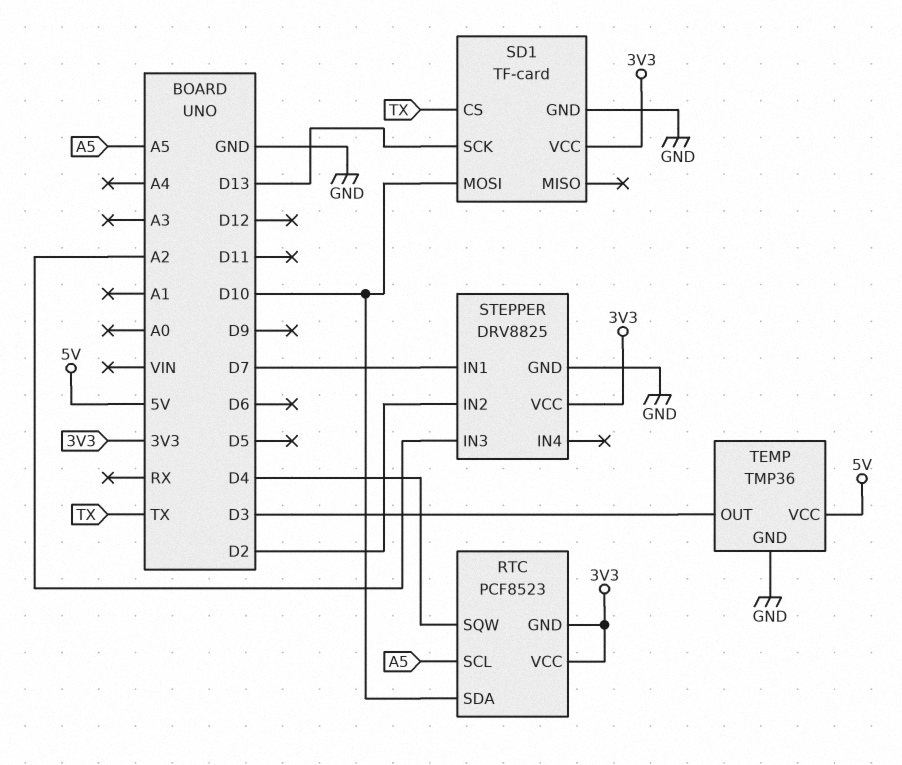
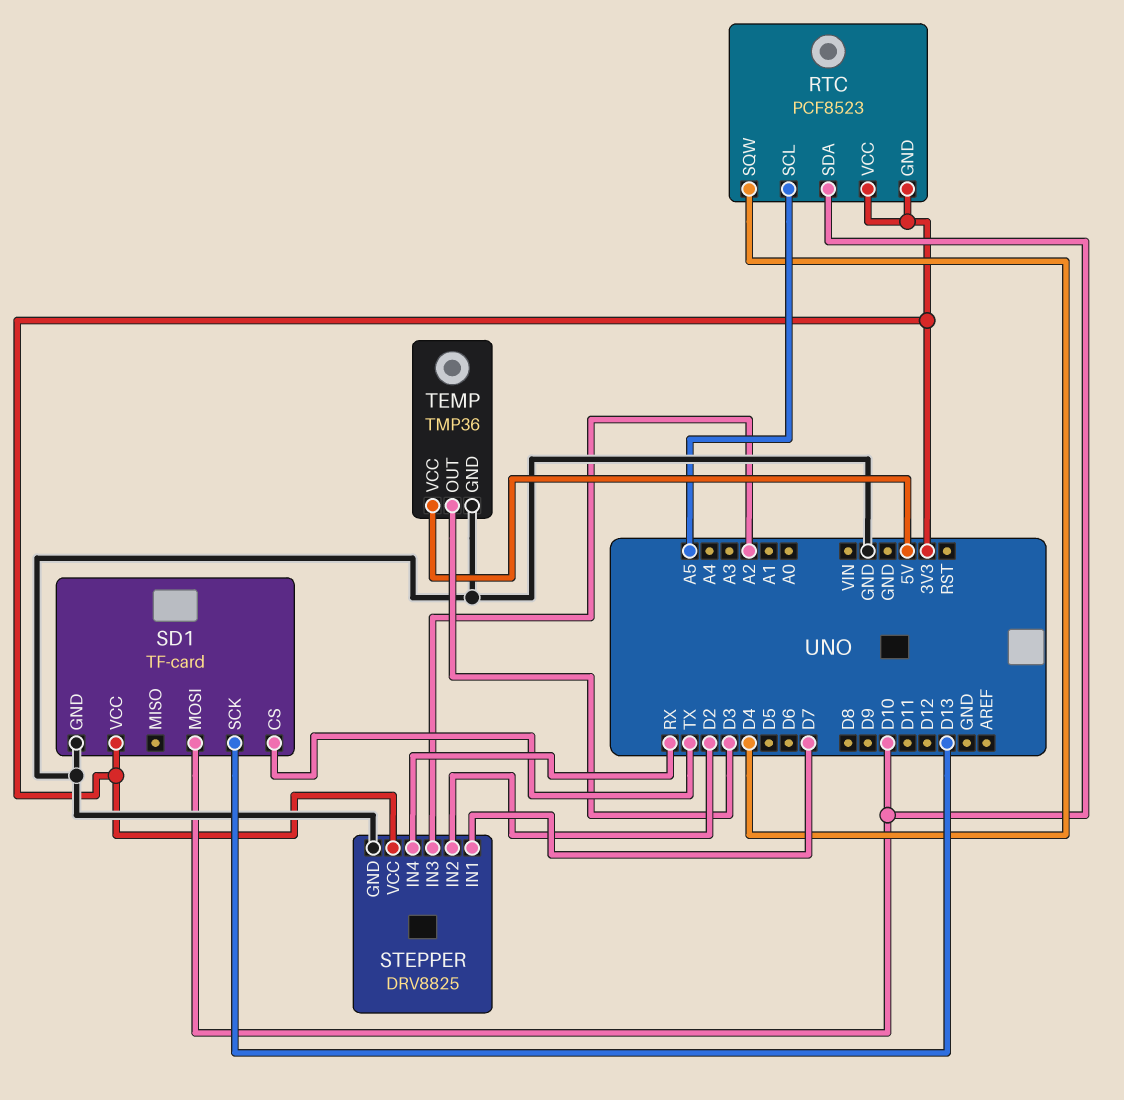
STEPPER pin IN4: none -> RX

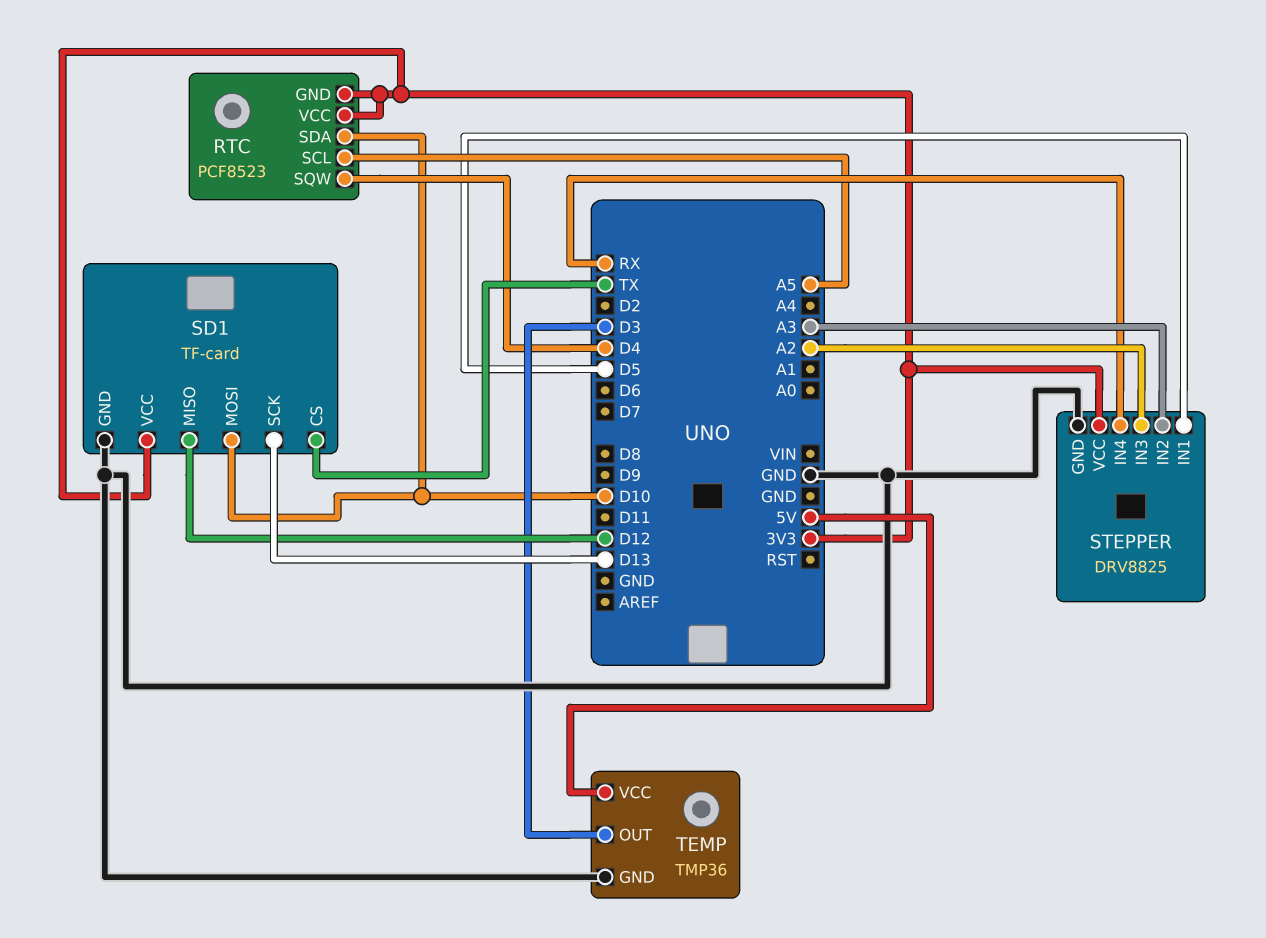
SD1 pin MISO: none -> D12
STEPPER pin IN1: D7 -> D5
STEPPER pin IN2: D2 -> A3

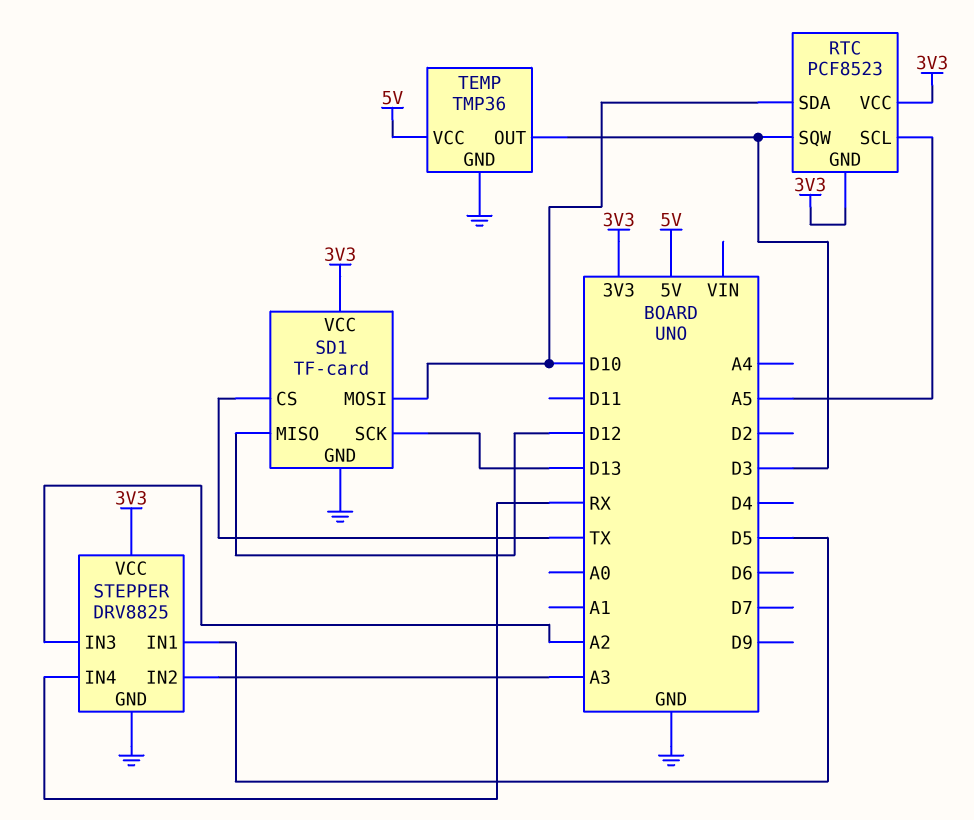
RTC pin SQW: D4 -> D3

